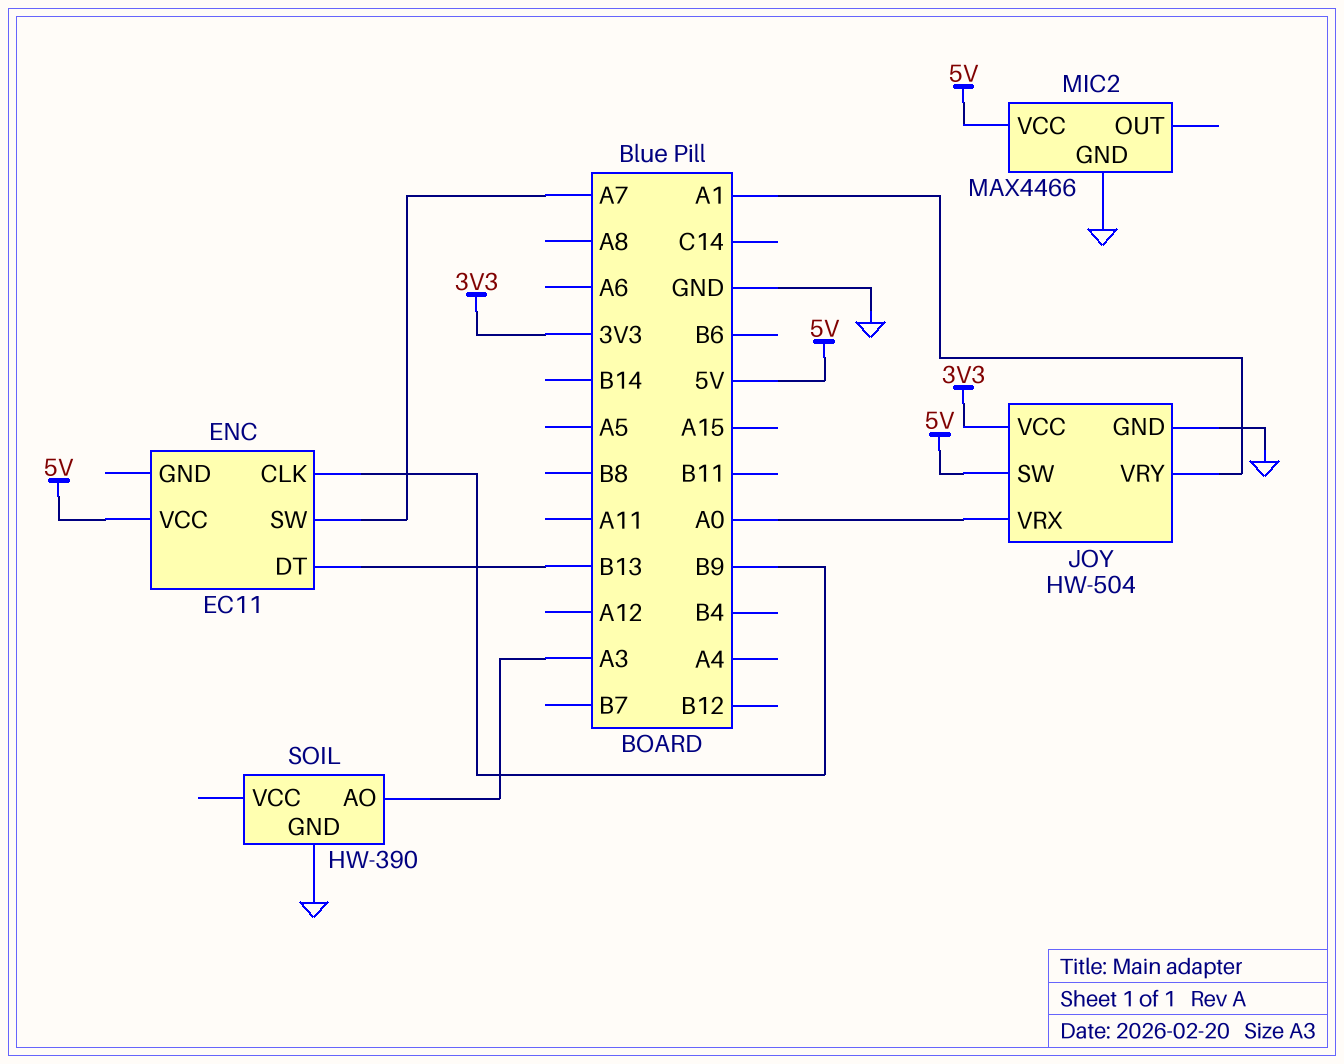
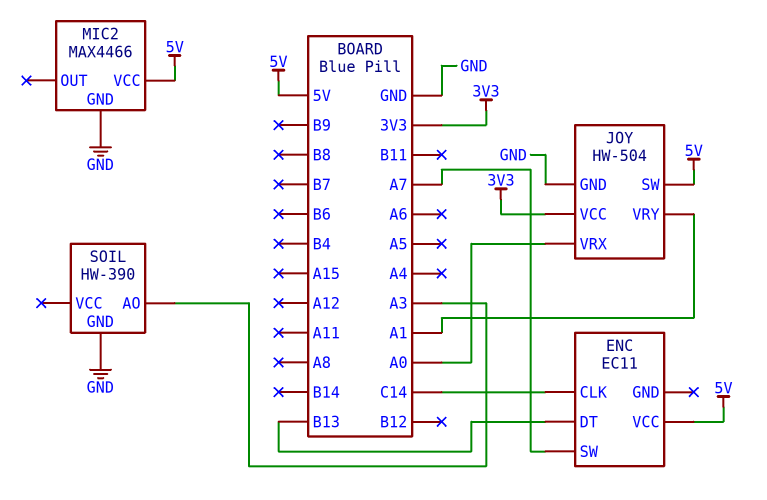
ENC pin CLK: B9 -> C14

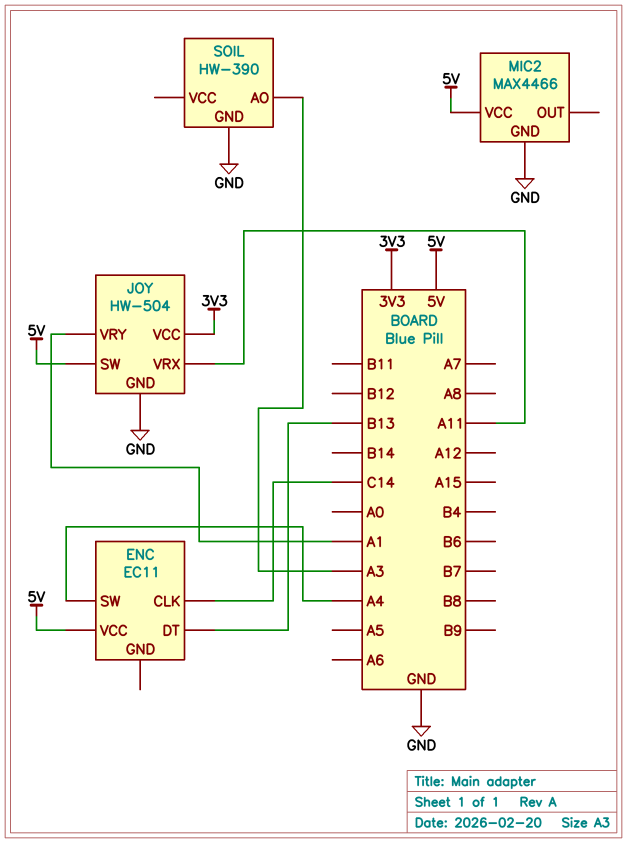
ENC pin SW: A7 -> A4
JOY pin VRX: A0 -> A11

